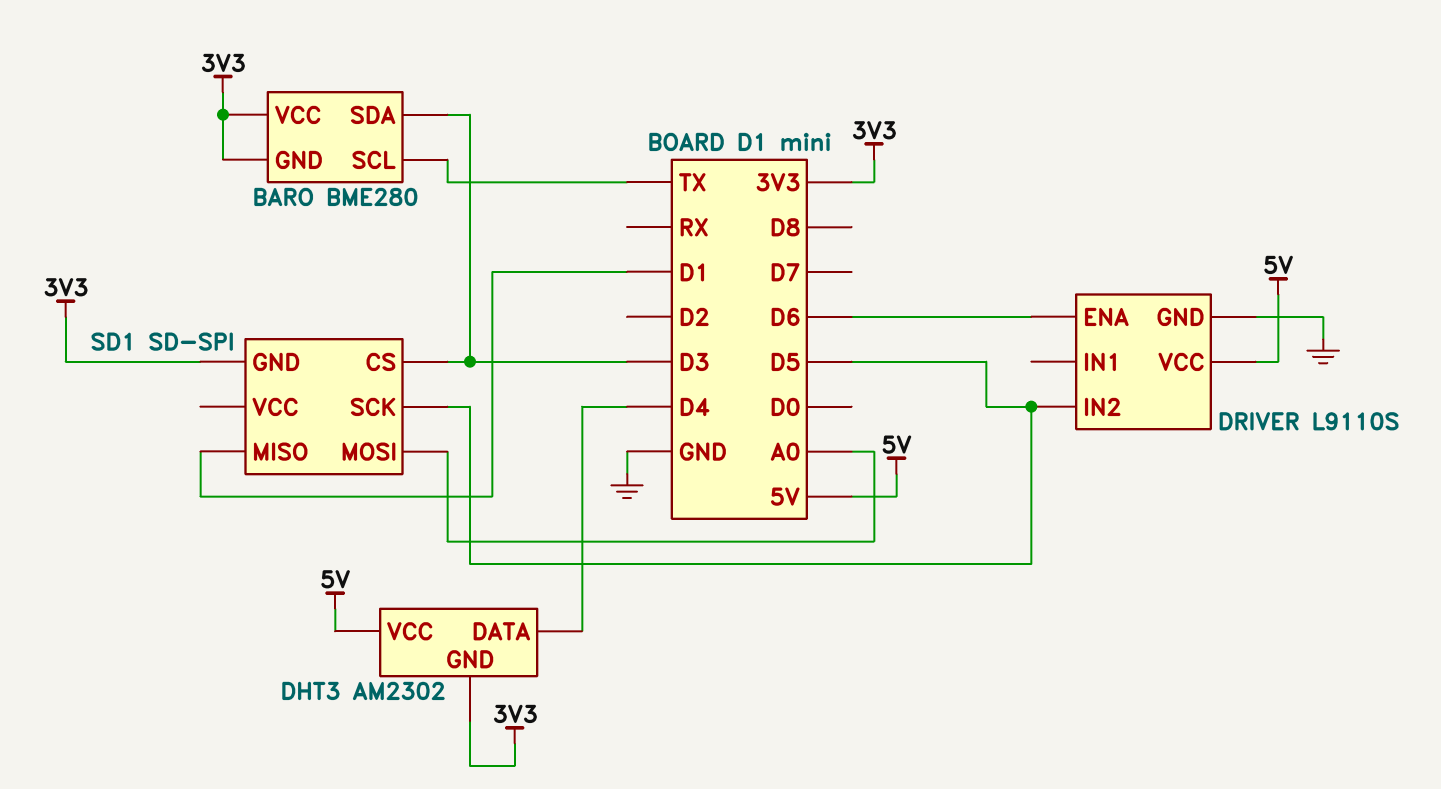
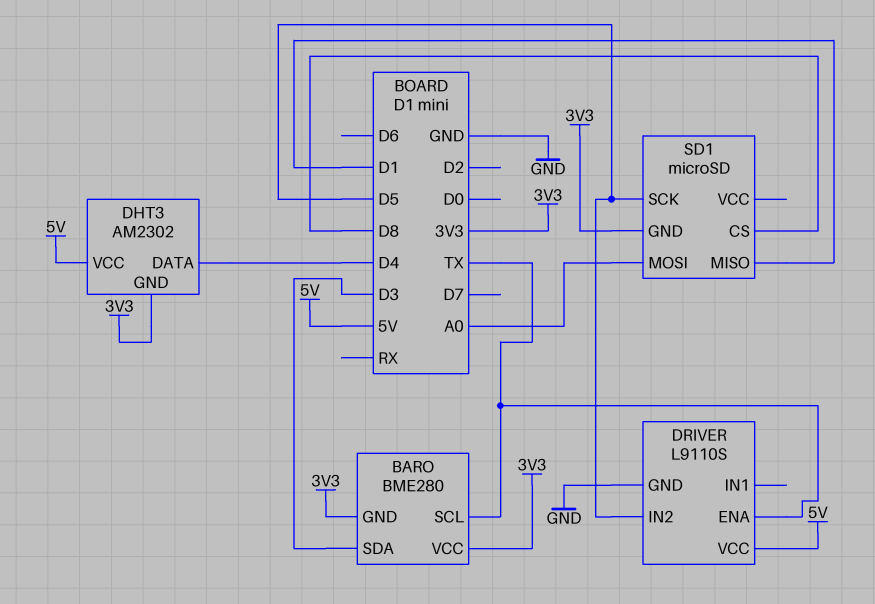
DRIVER pin ENA: D6 -> TX
SD1: SD-SPI -> microSD
SD1 pin CS: D3 -> D8

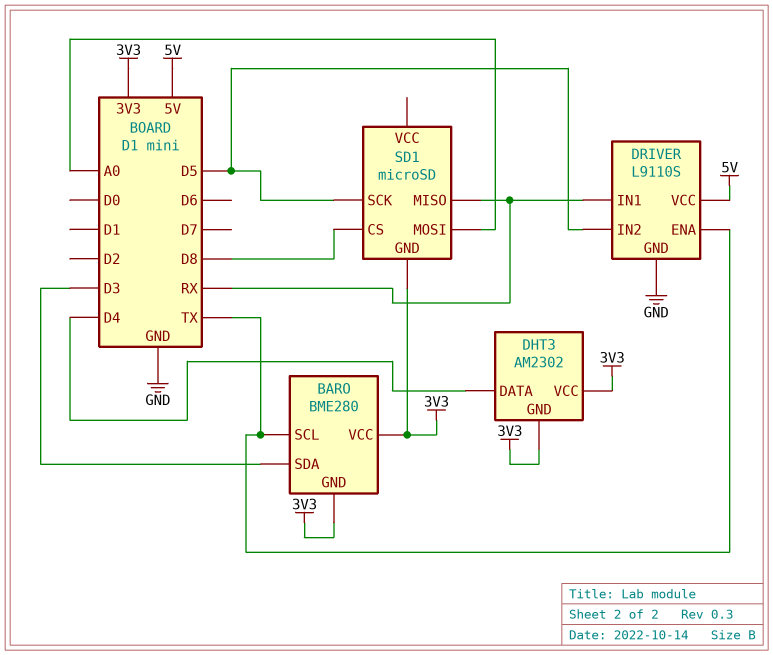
DHT3 pin VCC: 5V -> 3V3
DRIVER pin IN1: none -> RX
SD1 pin MISO: D1 -> RX

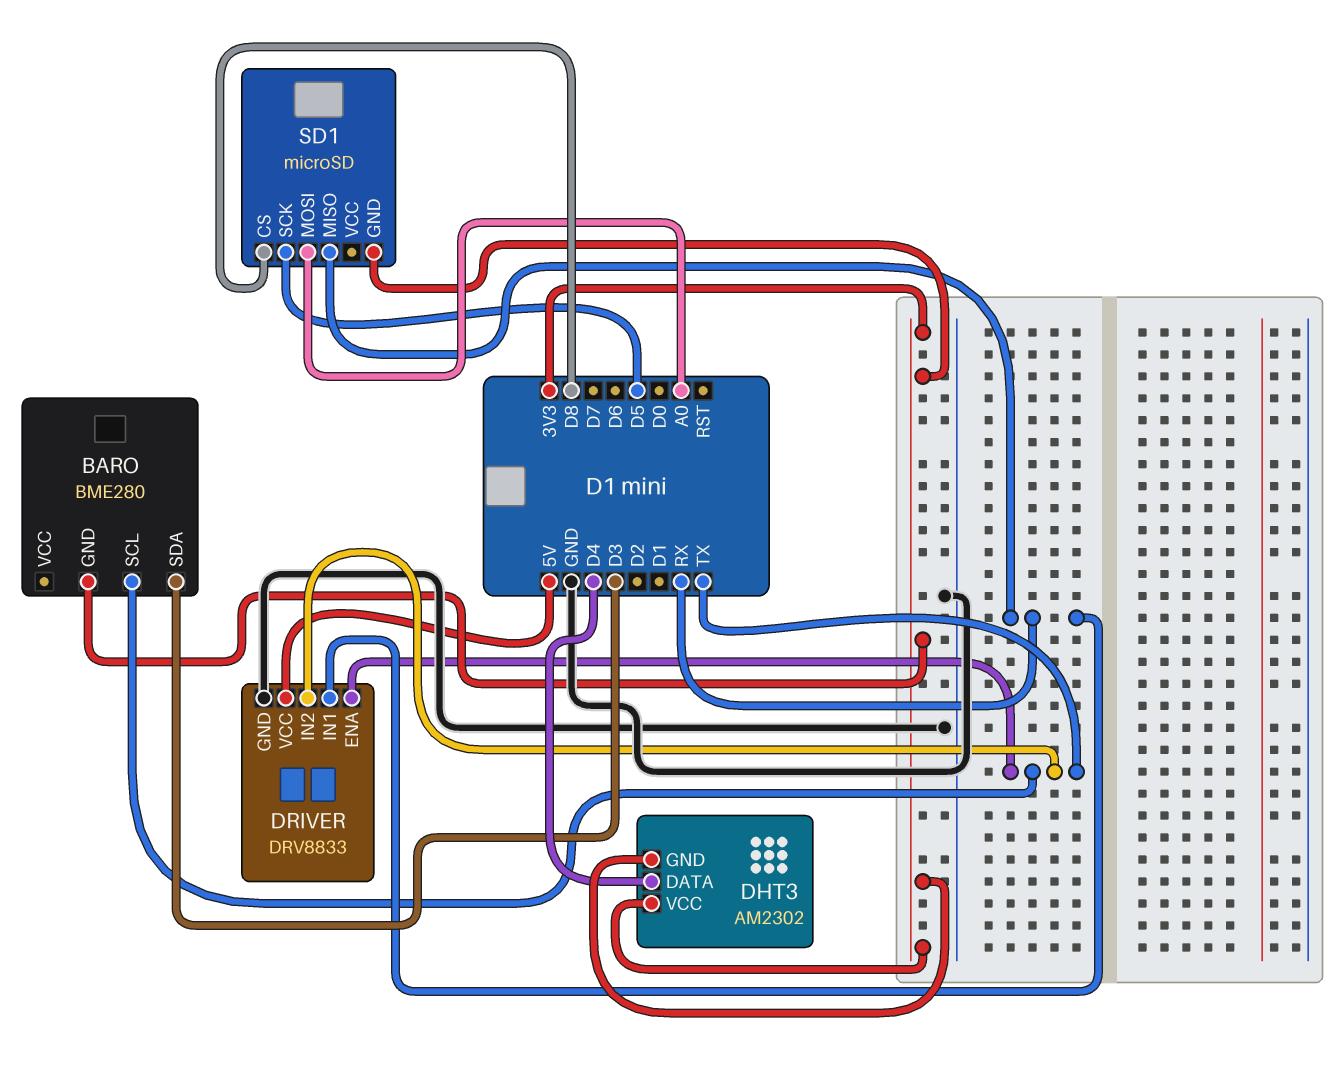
BARO pin VCC: 3V3 -> none
DRIVER: L9110S -> DRV8833
DRIVER pin IN2: D5 -> TX

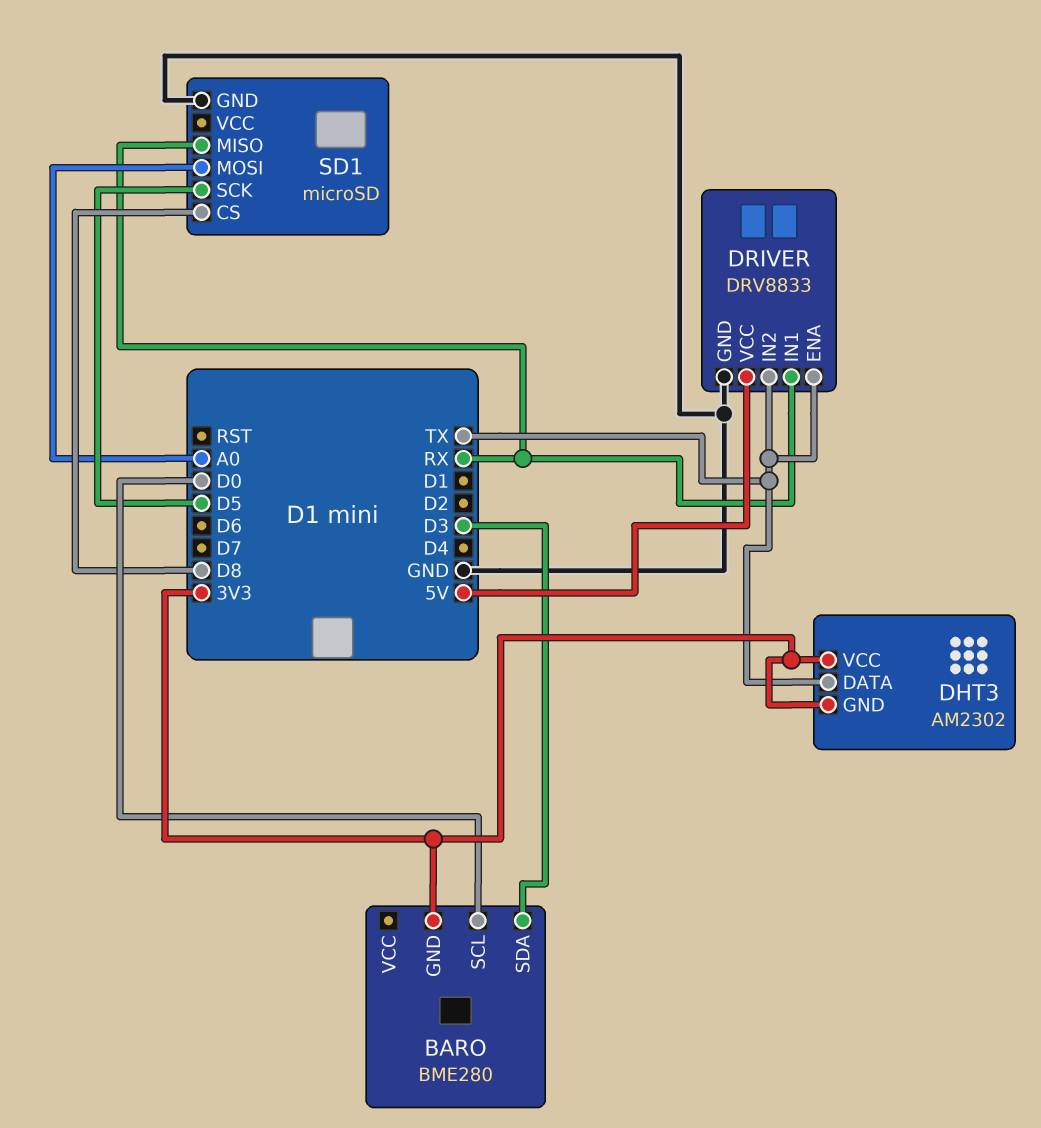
BARO pin SCL: TX -> D0
DHT3 pin DATA: D4 -> TX
SD1 pin GND: 3V3 -> GND

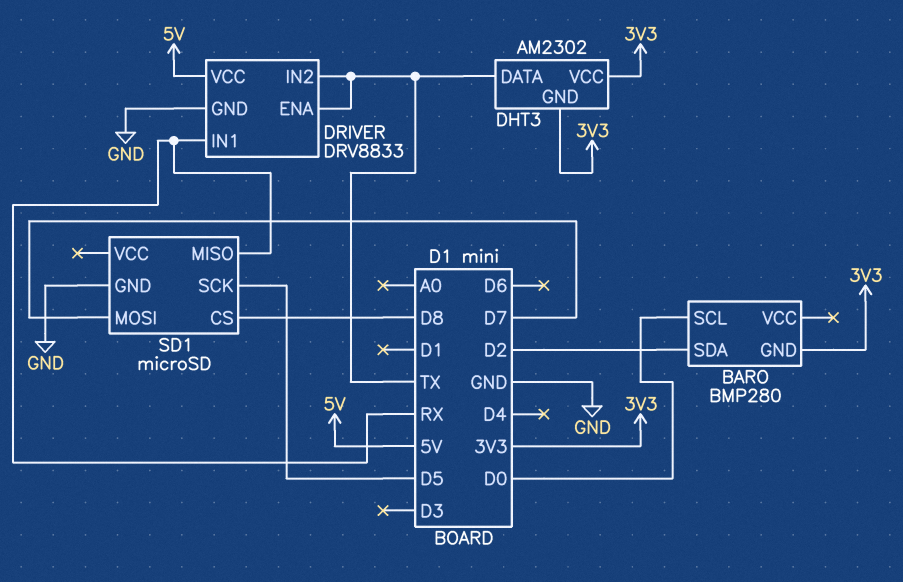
BARO: BME280 -> BMP280
BARO pin SDA: D3 -> D2
SD1 pin MOSI: A0 -> D7

